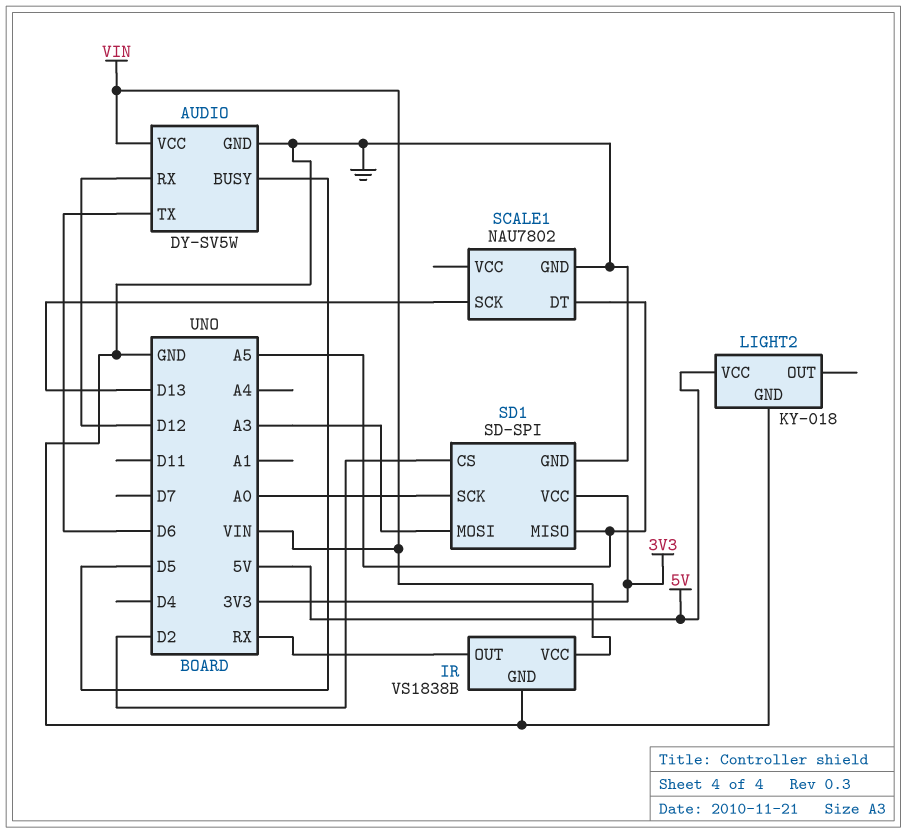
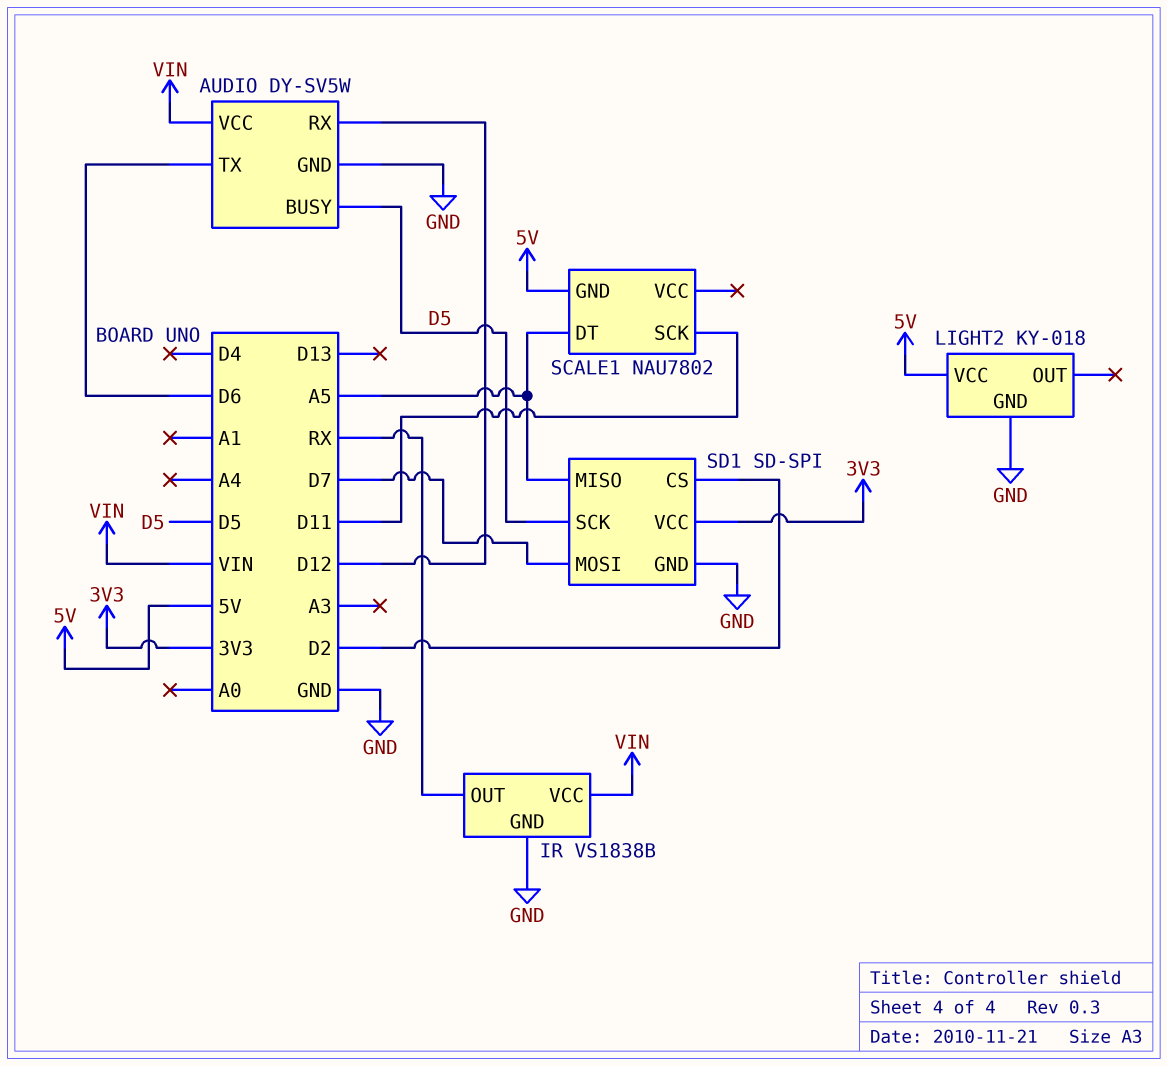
SCALE1 pin GND: GND -> 5V
SCALE1 pin SCK: D13 -> D11
SD1 pin MOSI: A3 -> D7
SD1 pin SCK: A0 -> D5

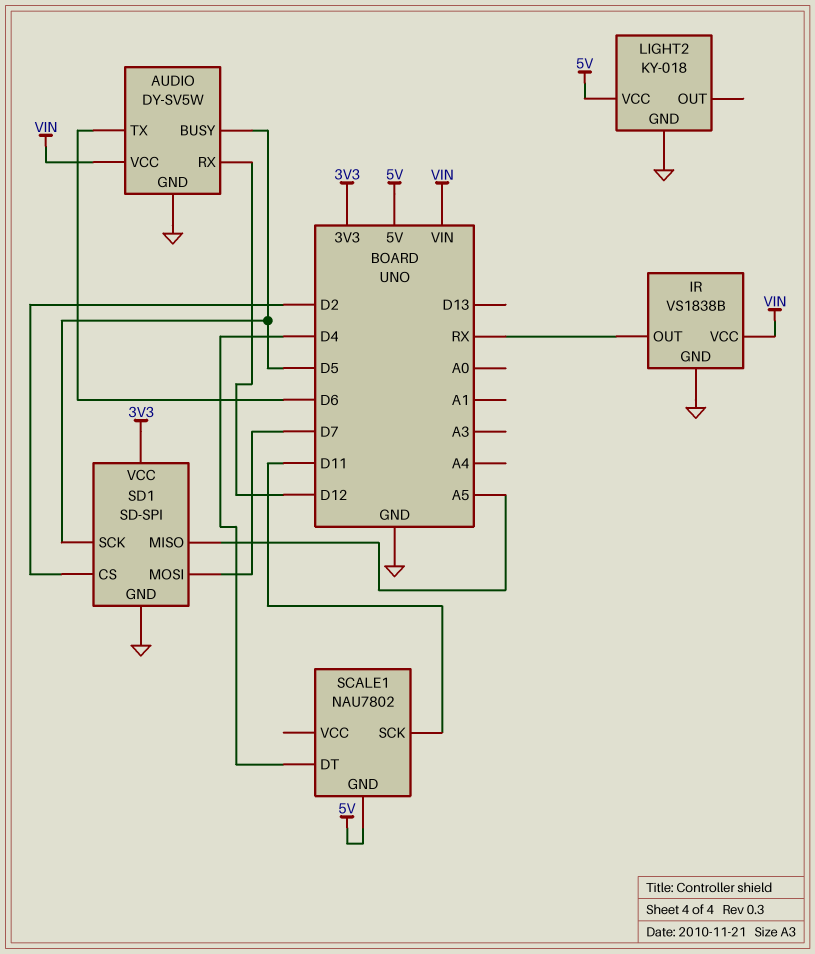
SCALE1 pin DT: A5 -> D4

